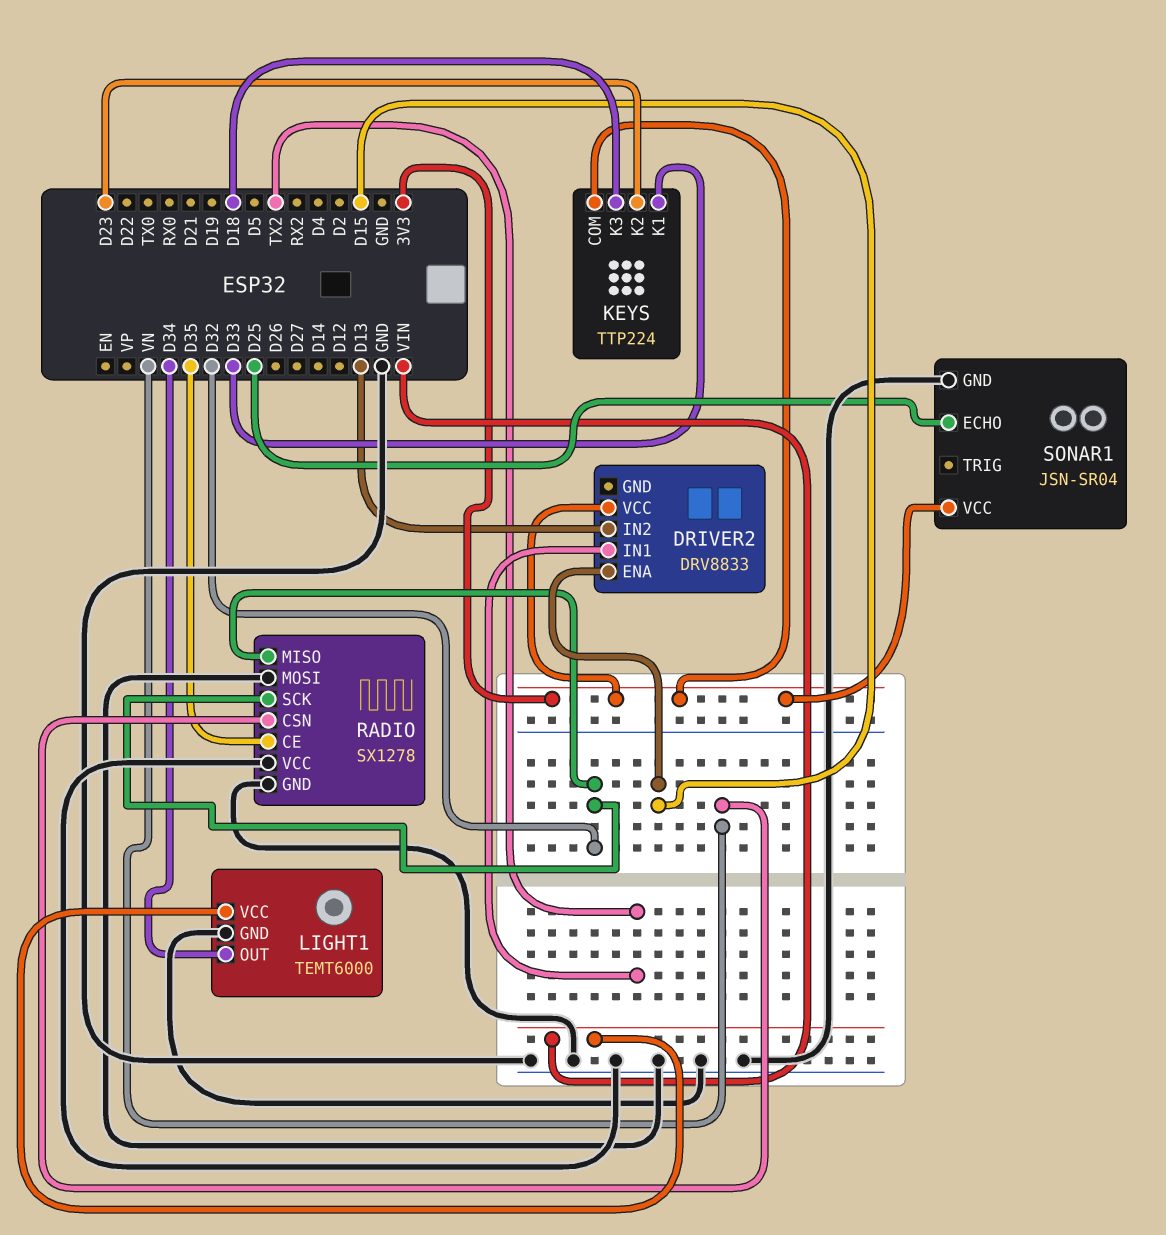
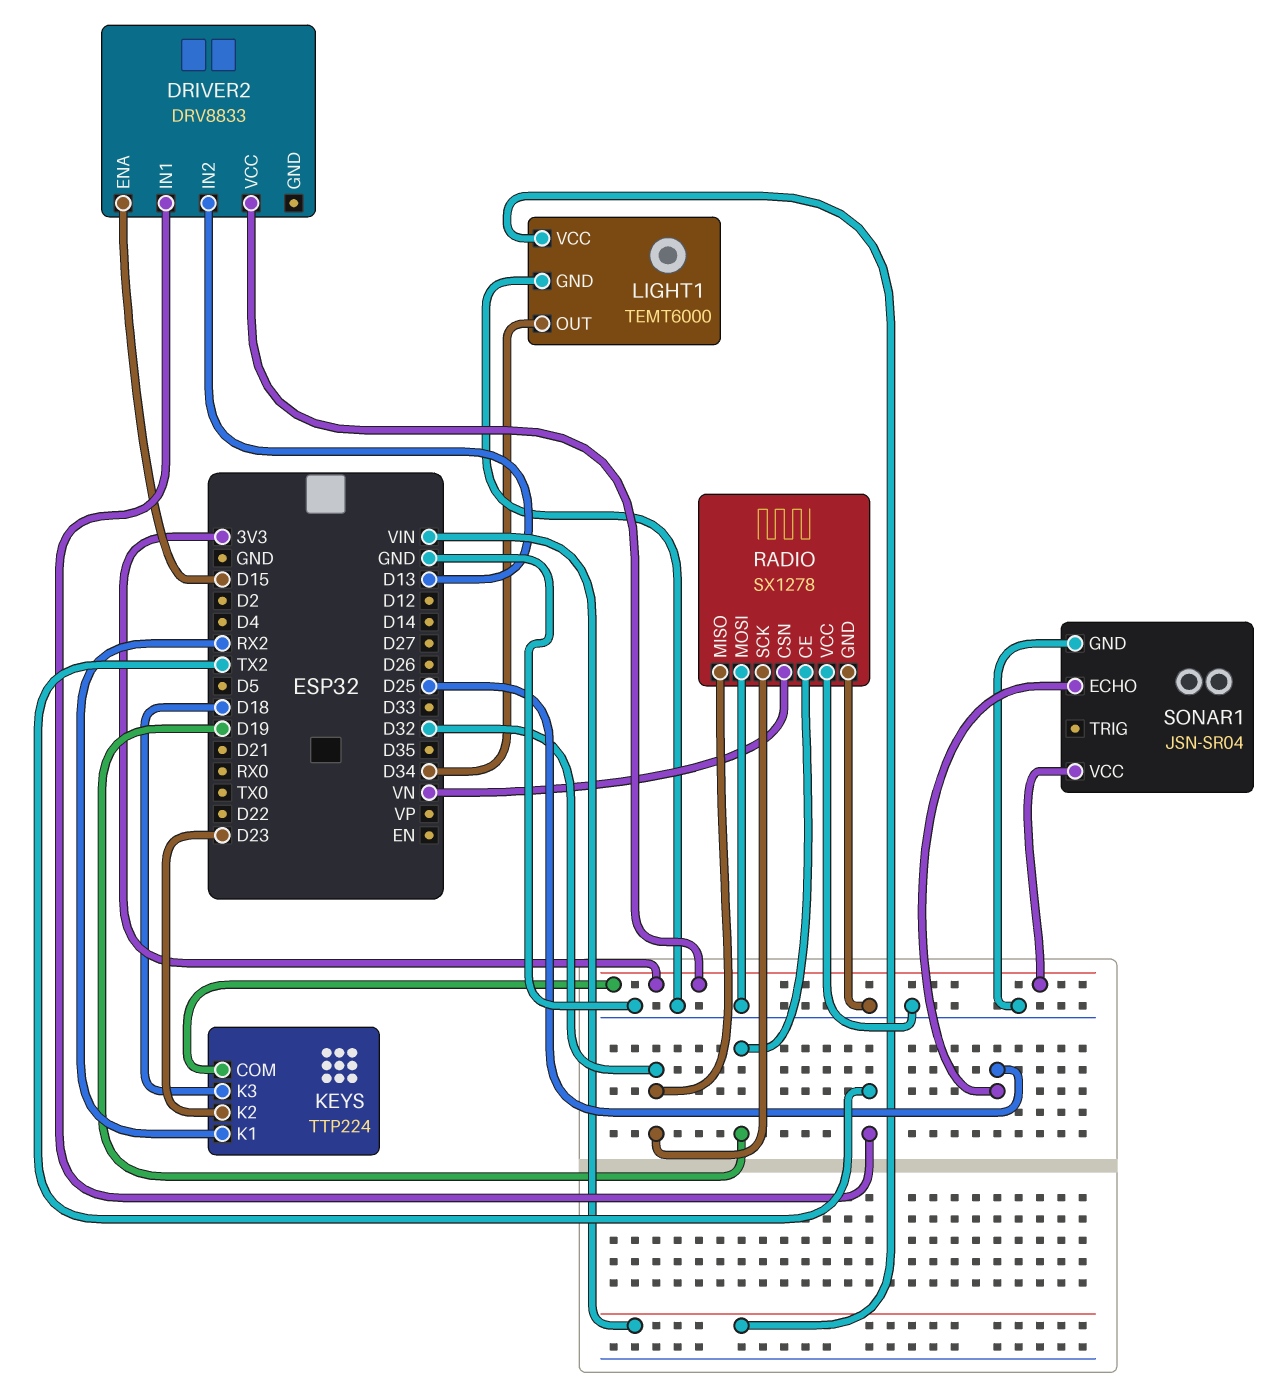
KEYS pin K1: D33 -> RX2
RADIO pin CE: D35 -> D19

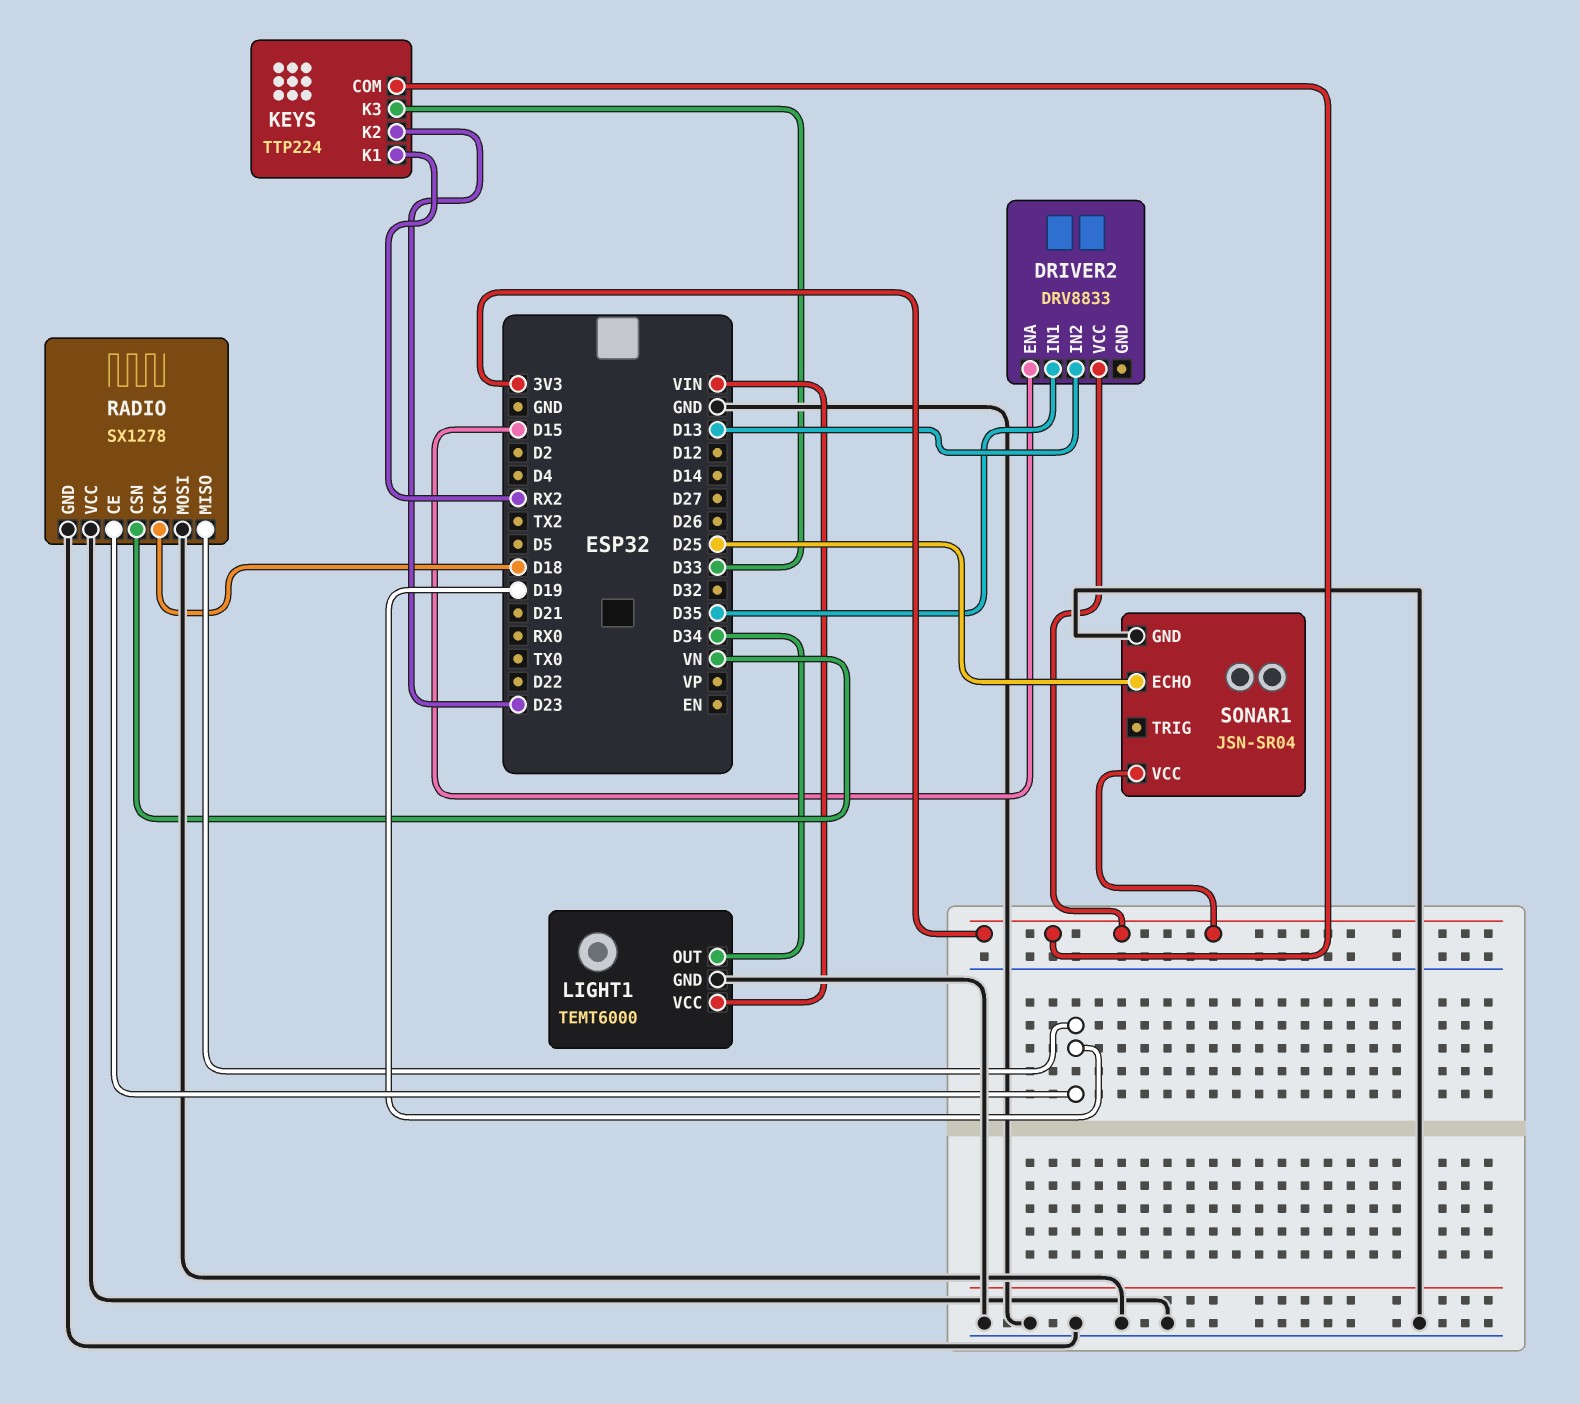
DRIVER2 pin IN1: TX2 -> D35
KEYS pin K3: D18 -> D33
RADIO pin MISO: D32 -> D19
RADIO pin SCK: D32 -> D18

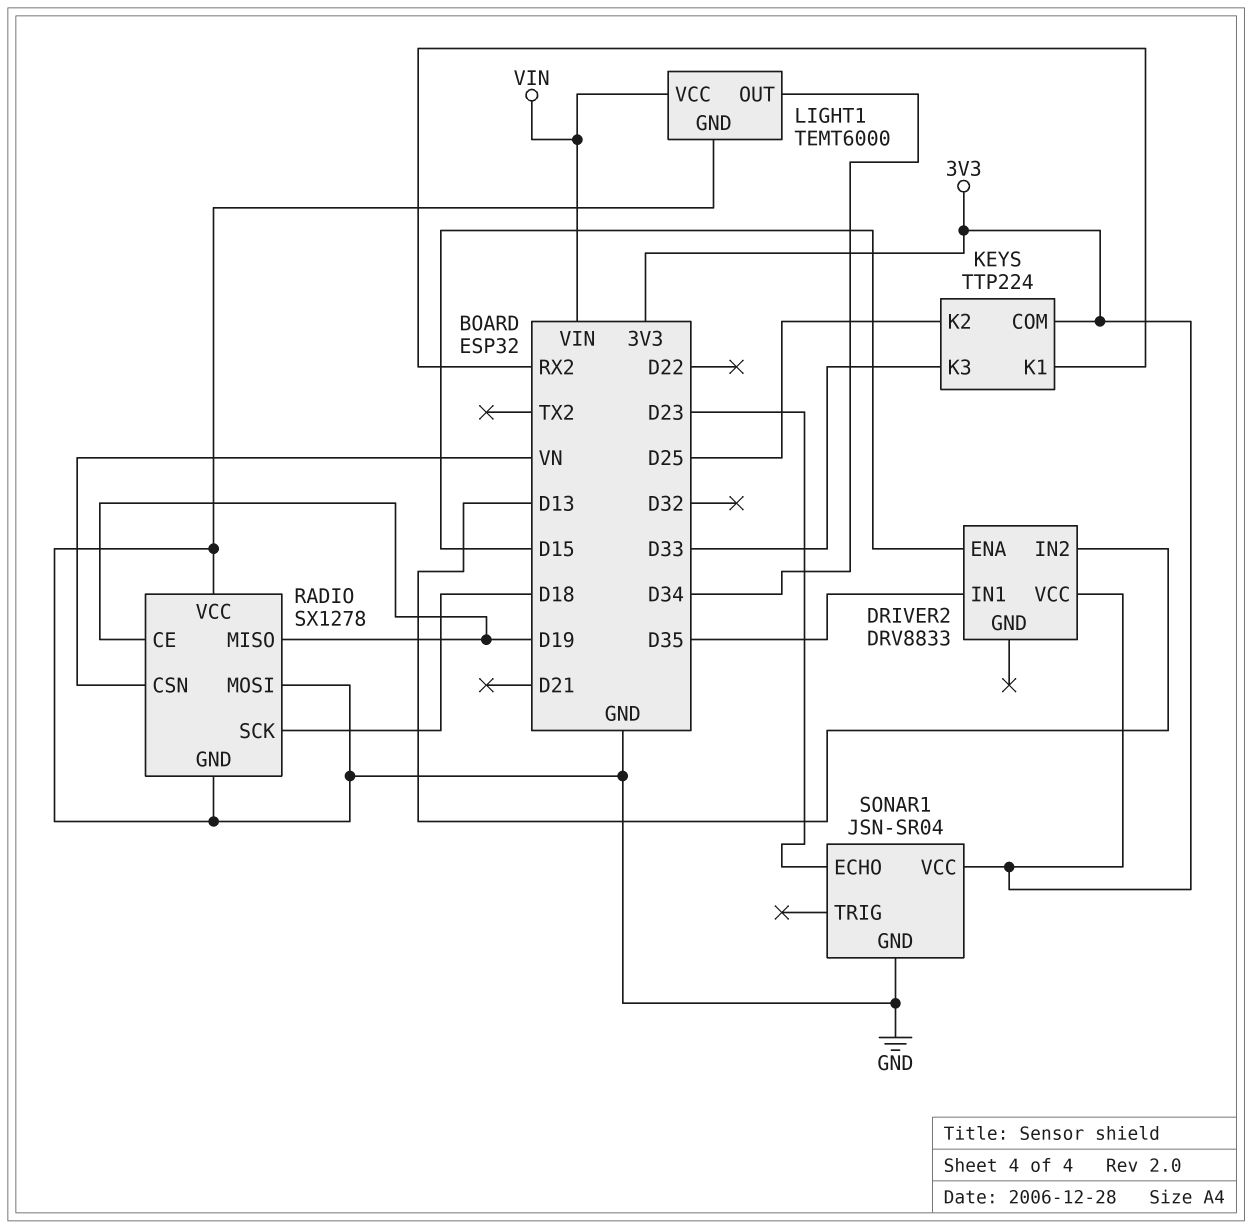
KEYS pin K2: D23 -> D25
SONAR1 pin ECHO: D25 -> D23

